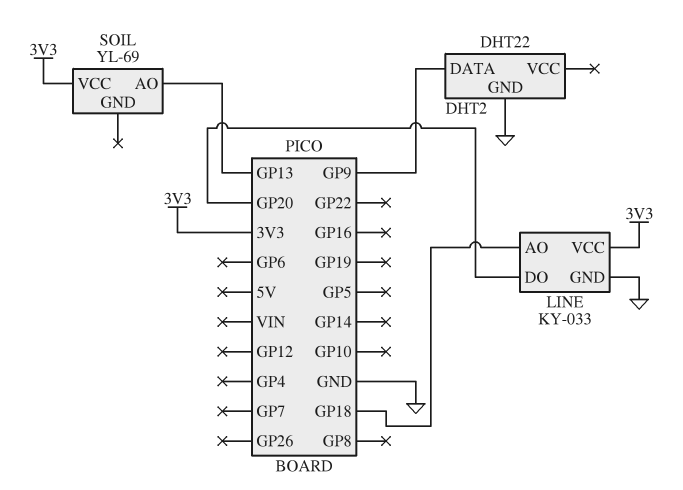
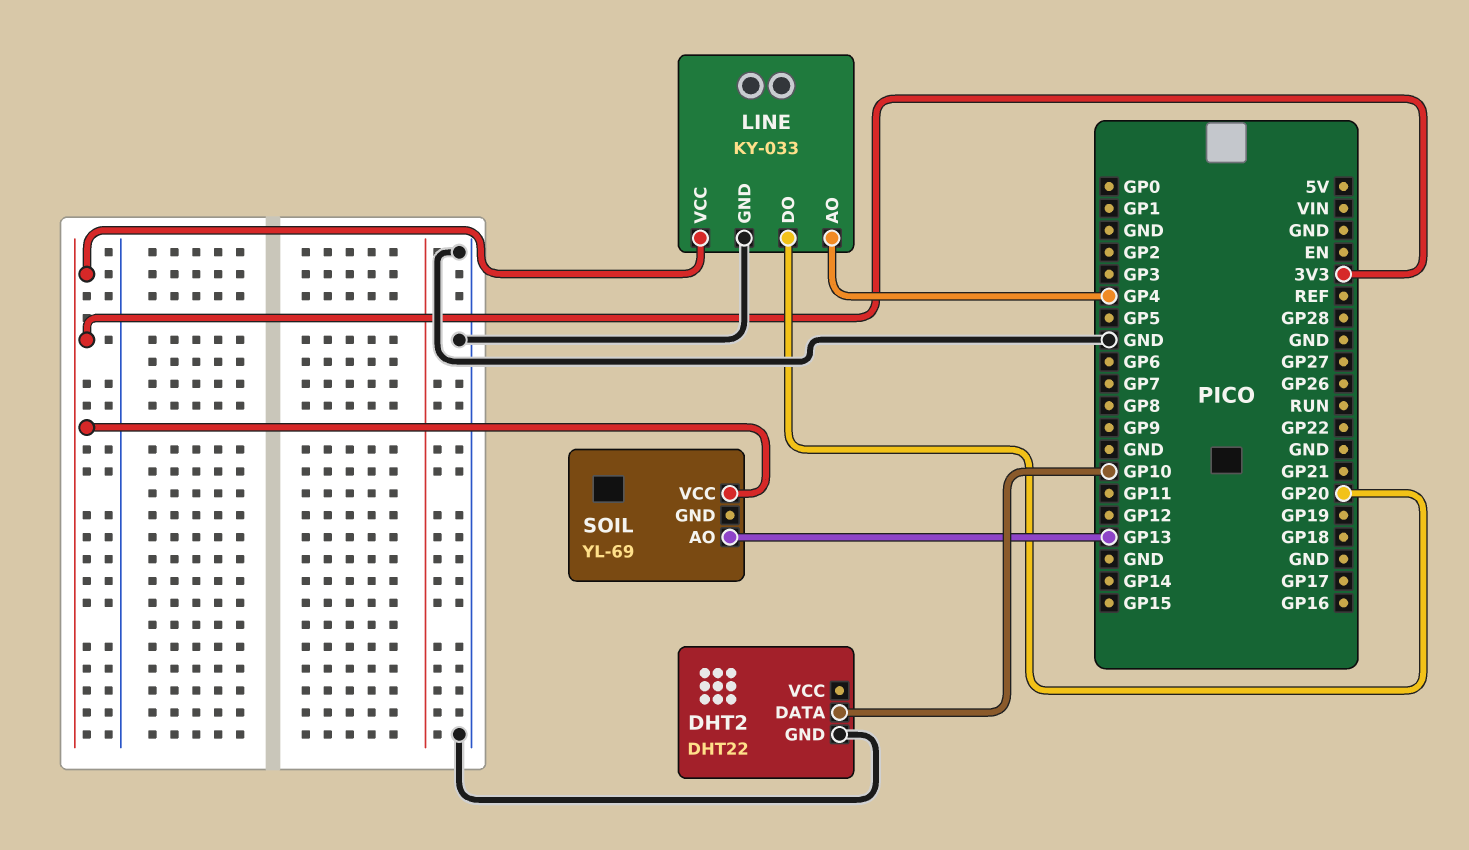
DHT2 pin DATA: GP9 -> GP10
LINE pin AO: GP18 -> GP4

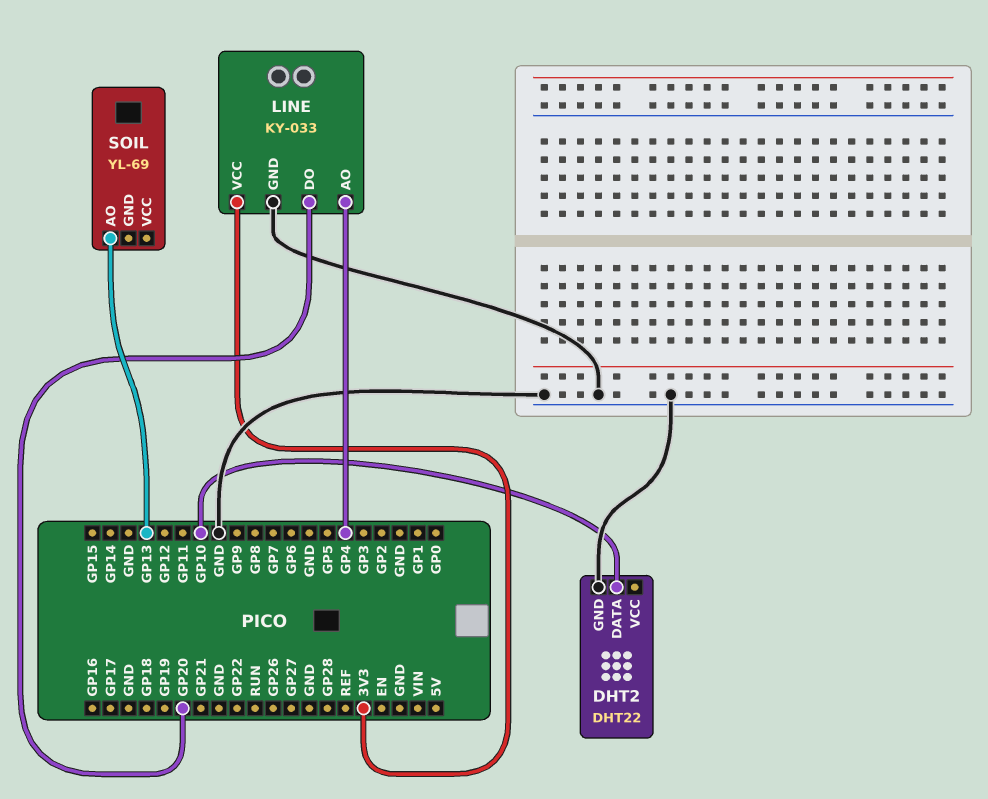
SOIL pin VCC: 3V3 -> none

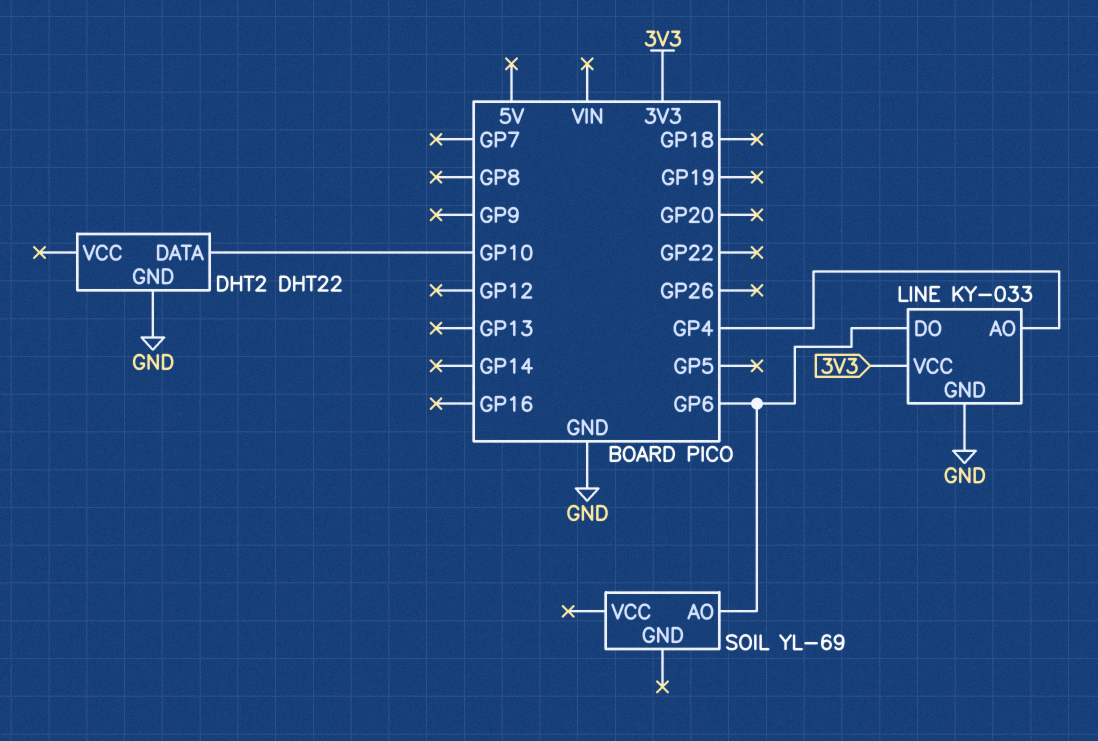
LINE pin DO: GP20 -> GP6
SOIL pin AO: GP13 -> GP6

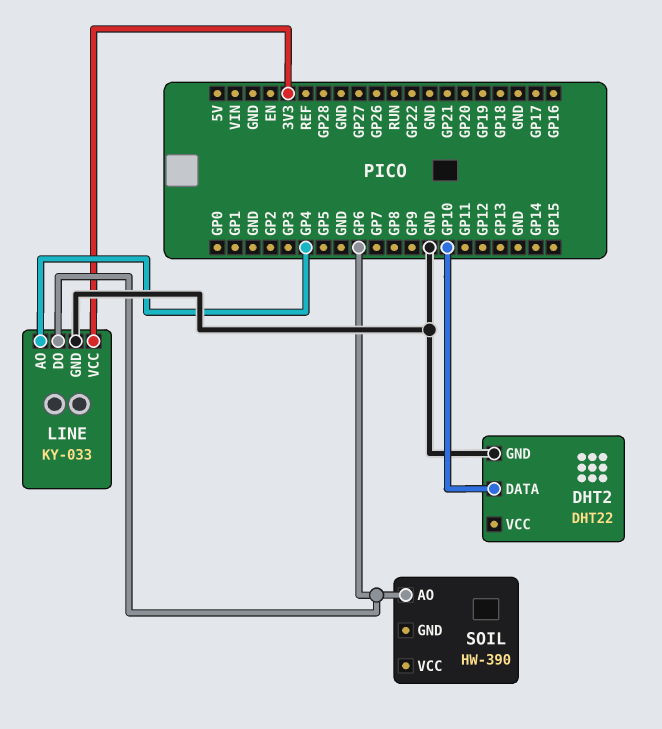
SOIL: YL-69 -> HW-390

